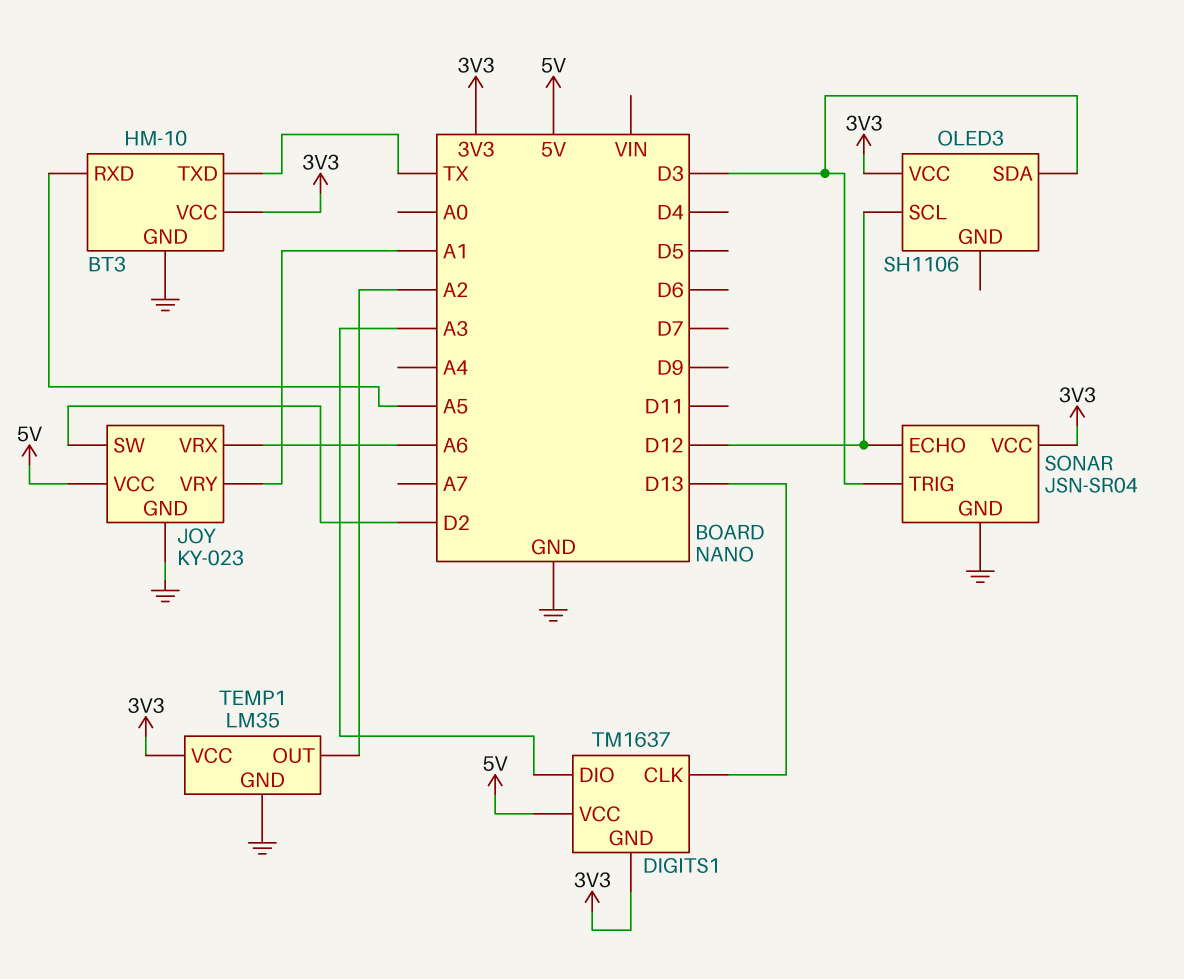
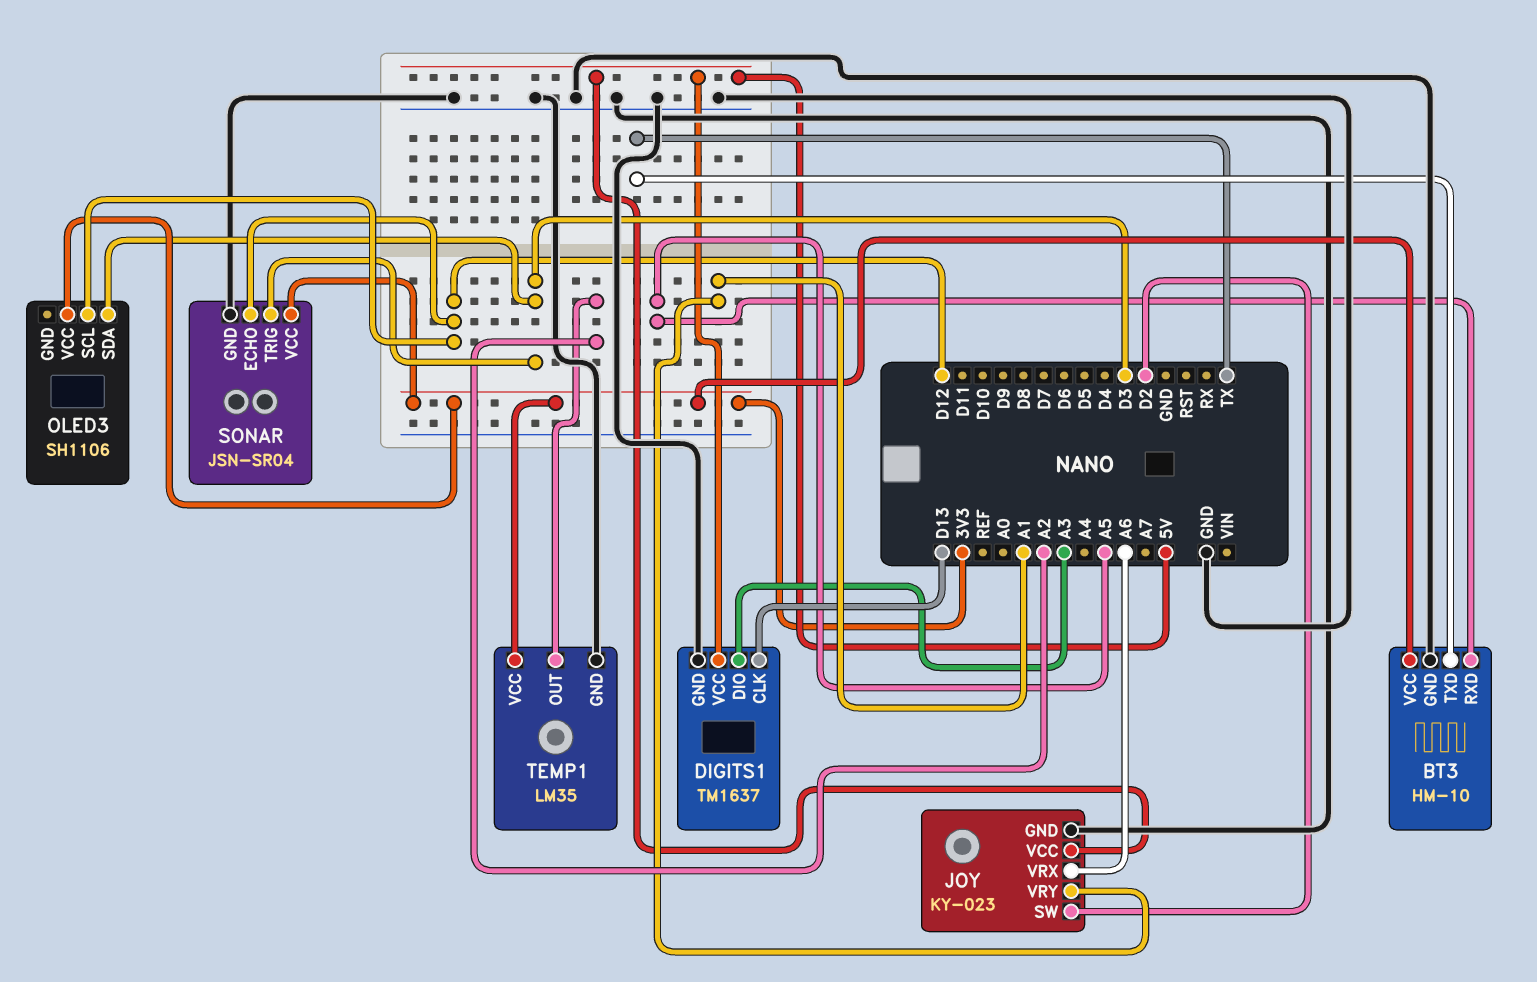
DIGITS1 pin GND: 3V3 -> GND

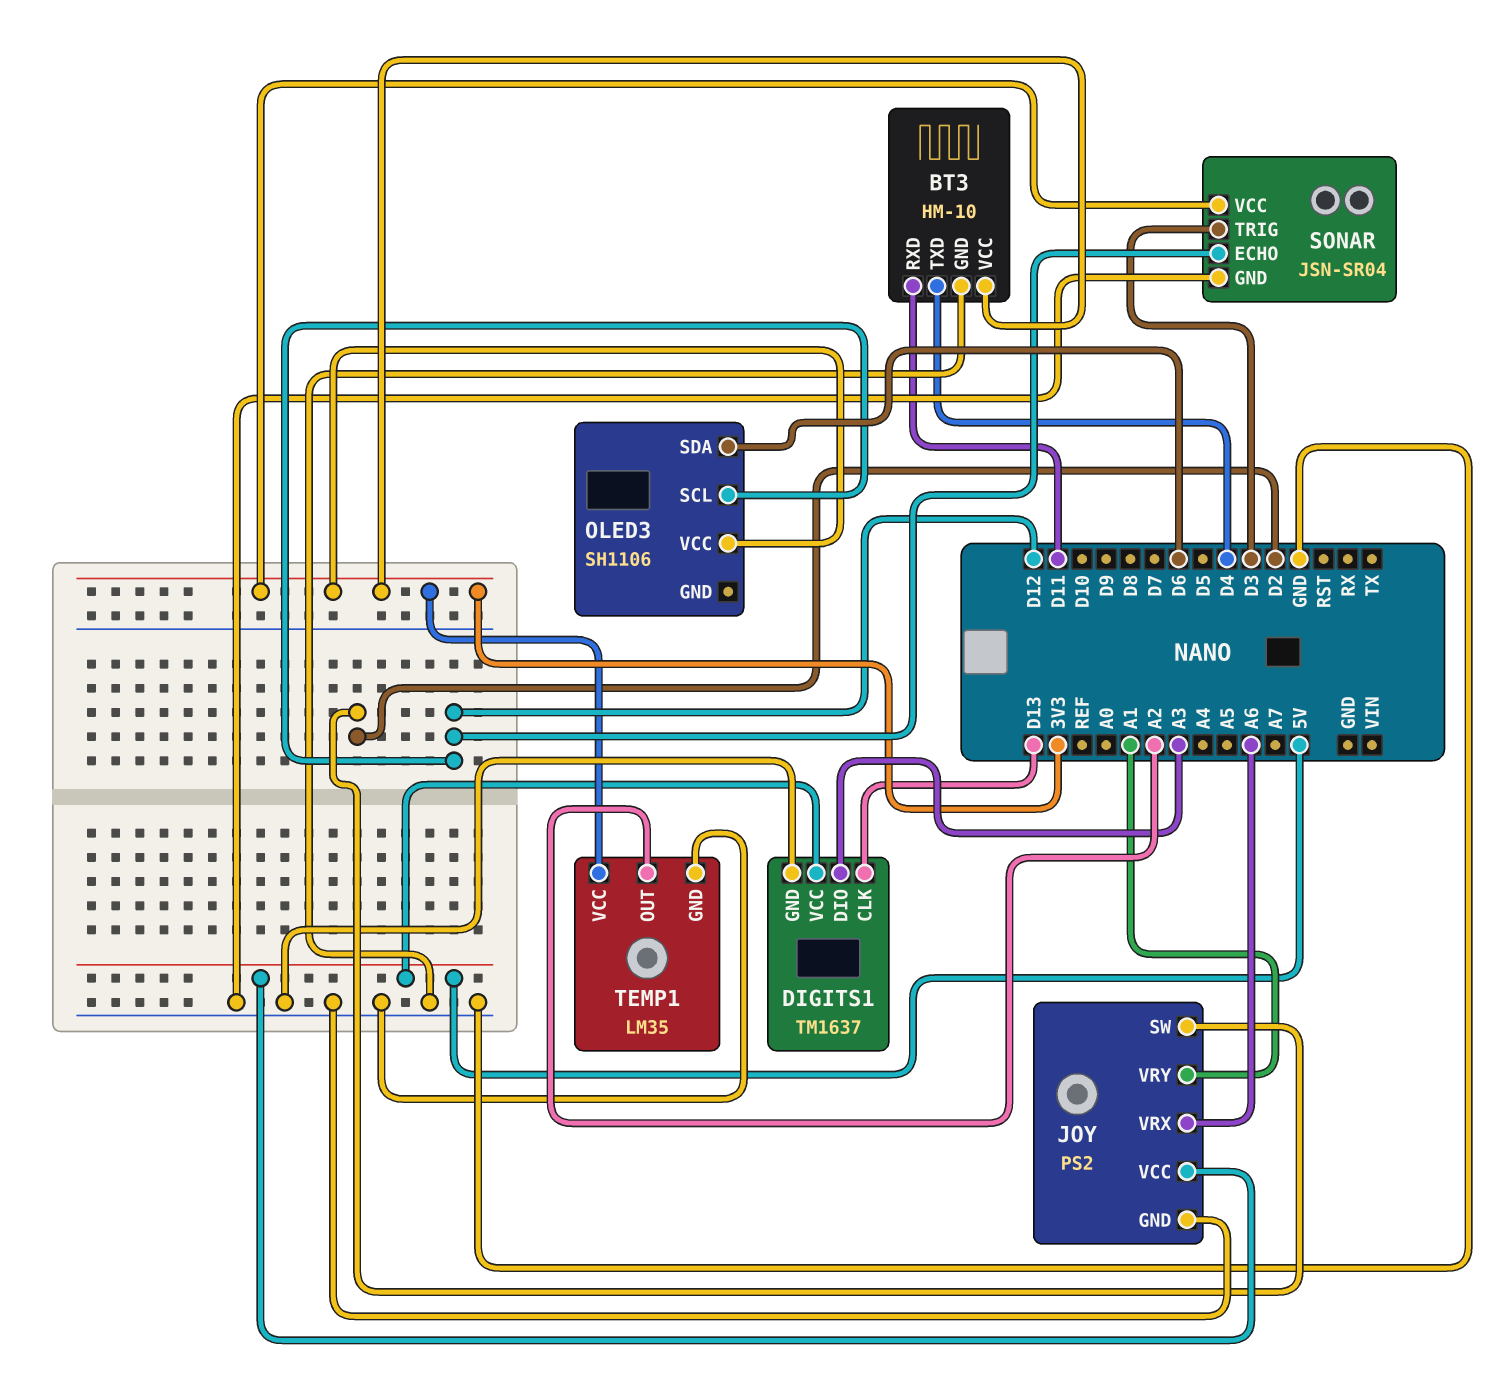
BT3 pin RXD: A5 -> D11
BT3 pin TXD: TX -> D4
JOY: KY-023 -> PS2
OLED3 pin SDA: D3 -> D6

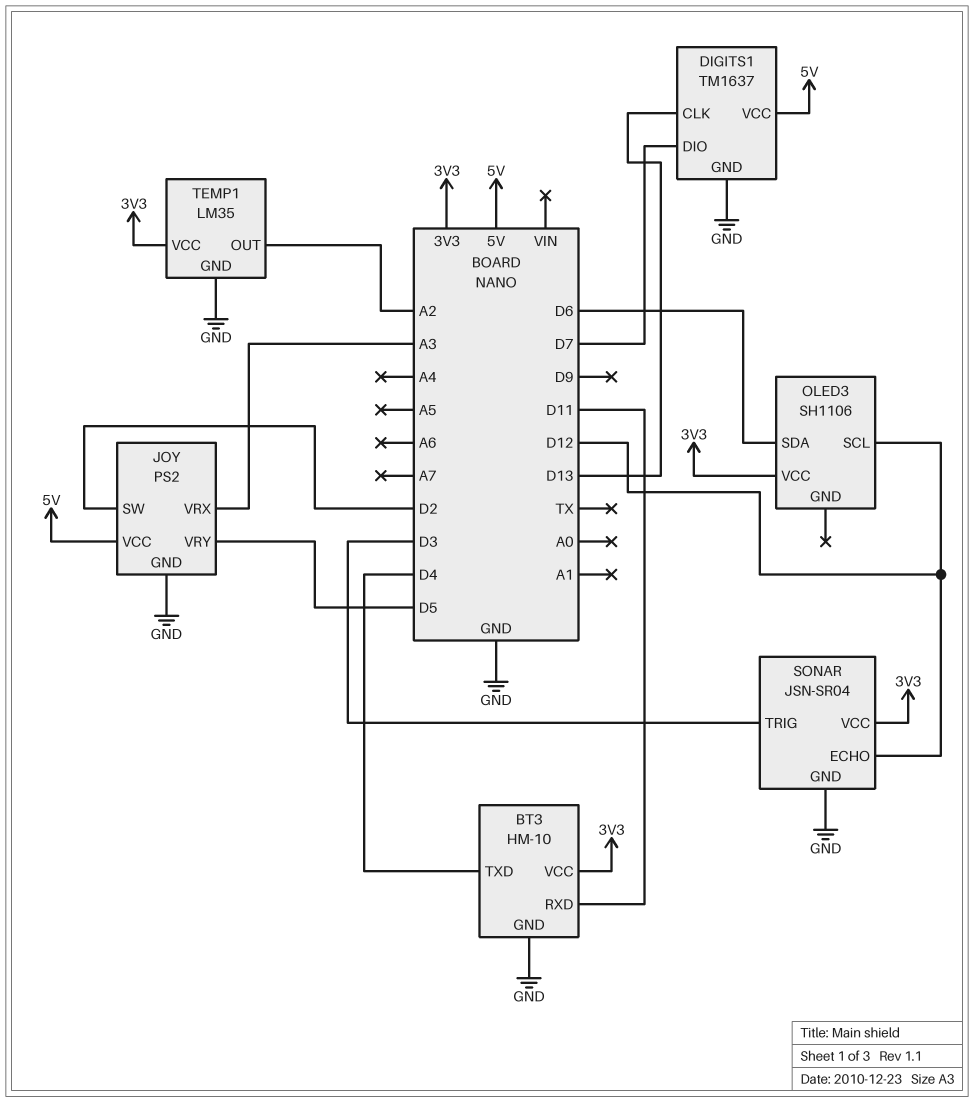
DIGITS1 pin DIO: A3 -> D7
JOY pin VRX: A6 -> A3
JOY pin VRY: A1 -> D5

